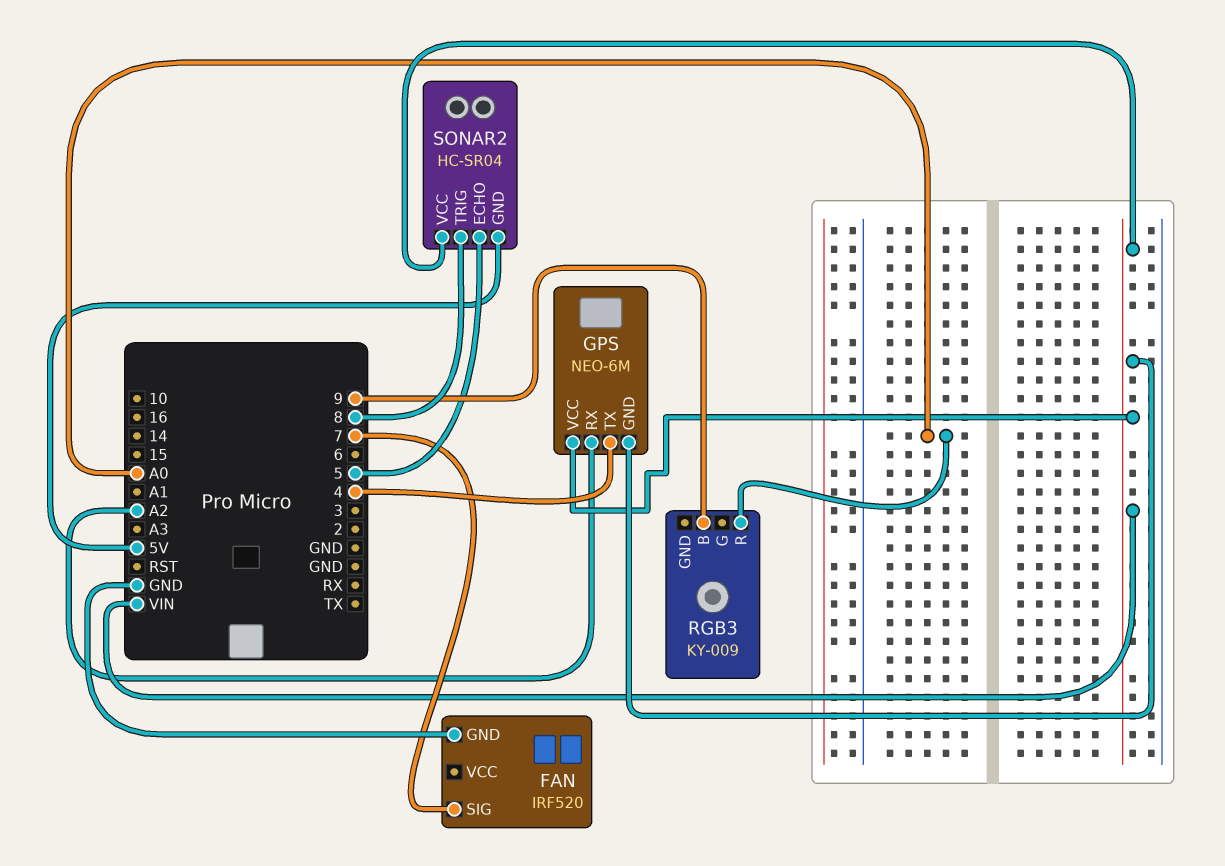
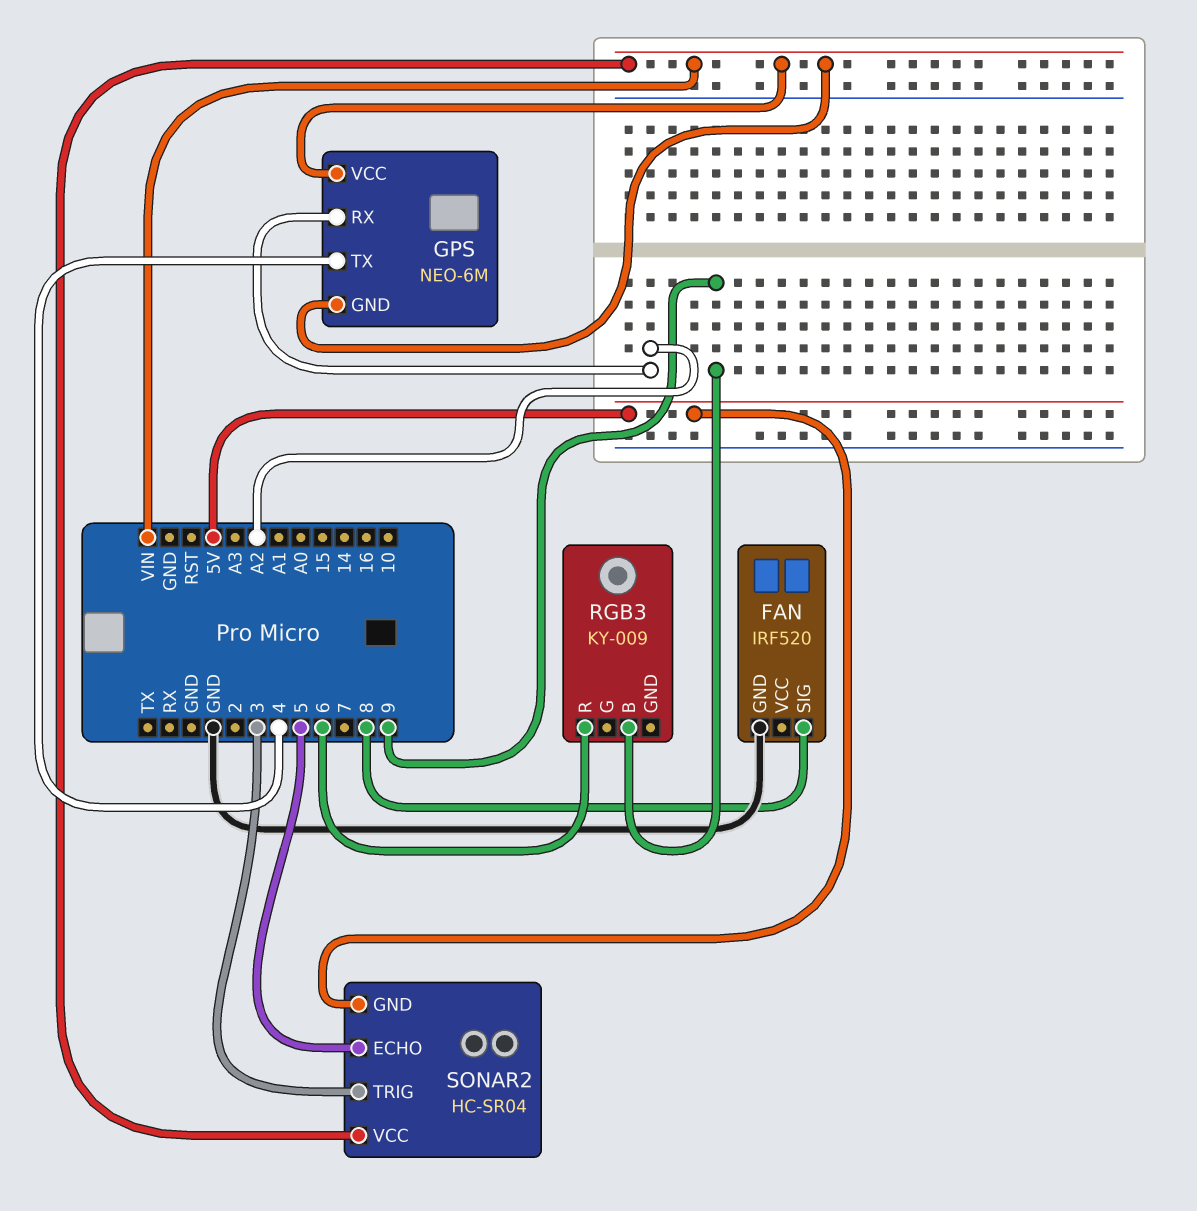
FAN pin SIG: 7 -> 8
RGB3 pin R: A0 -> 6
SONAR2 pin TRIG: 8 -> 3

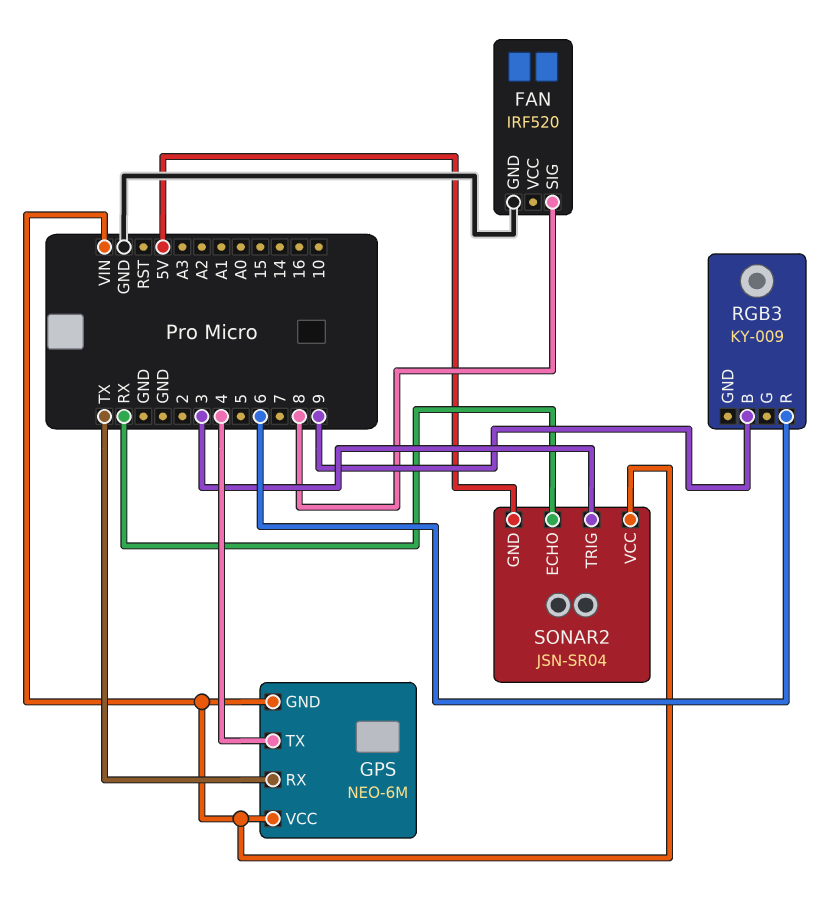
GPS pin RX: A2 -> TX
SONAR2: HC-SR04 -> JSN-SR04
SONAR2 pin ECHO: 5 -> RX

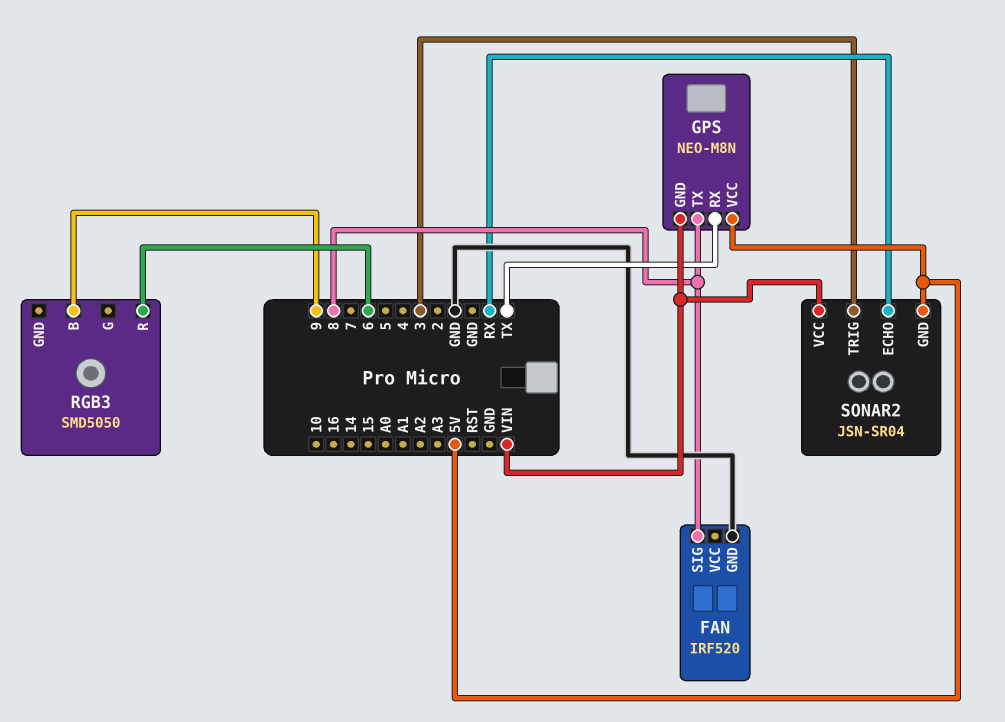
GPS: NEO-6M -> NEO-M8N
GPS pin TX: 4 -> 8
GPS pin VCC: VIN -> 5V
RGB3: KY-009 -> SMD5050

